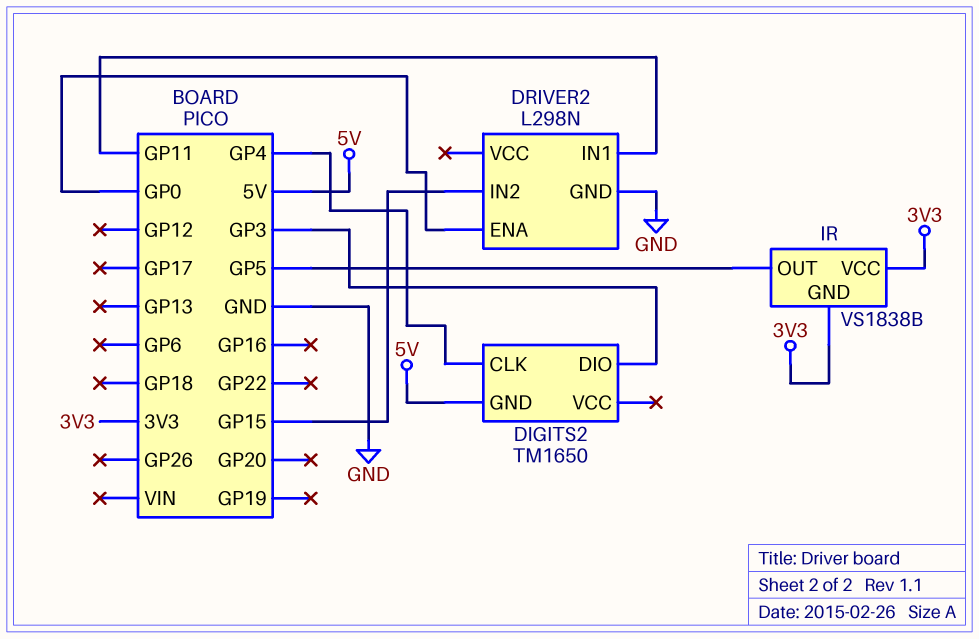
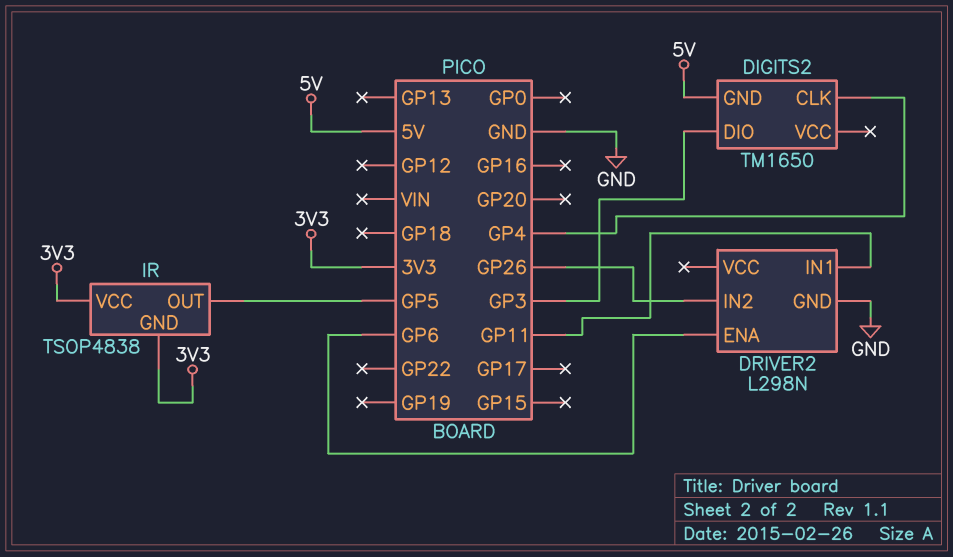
DRIVER2 pin ENA: GP0 -> GP6
DRIVER2 pin IN2: GP15 -> GP26
IR: VS1838B -> TSOP4838

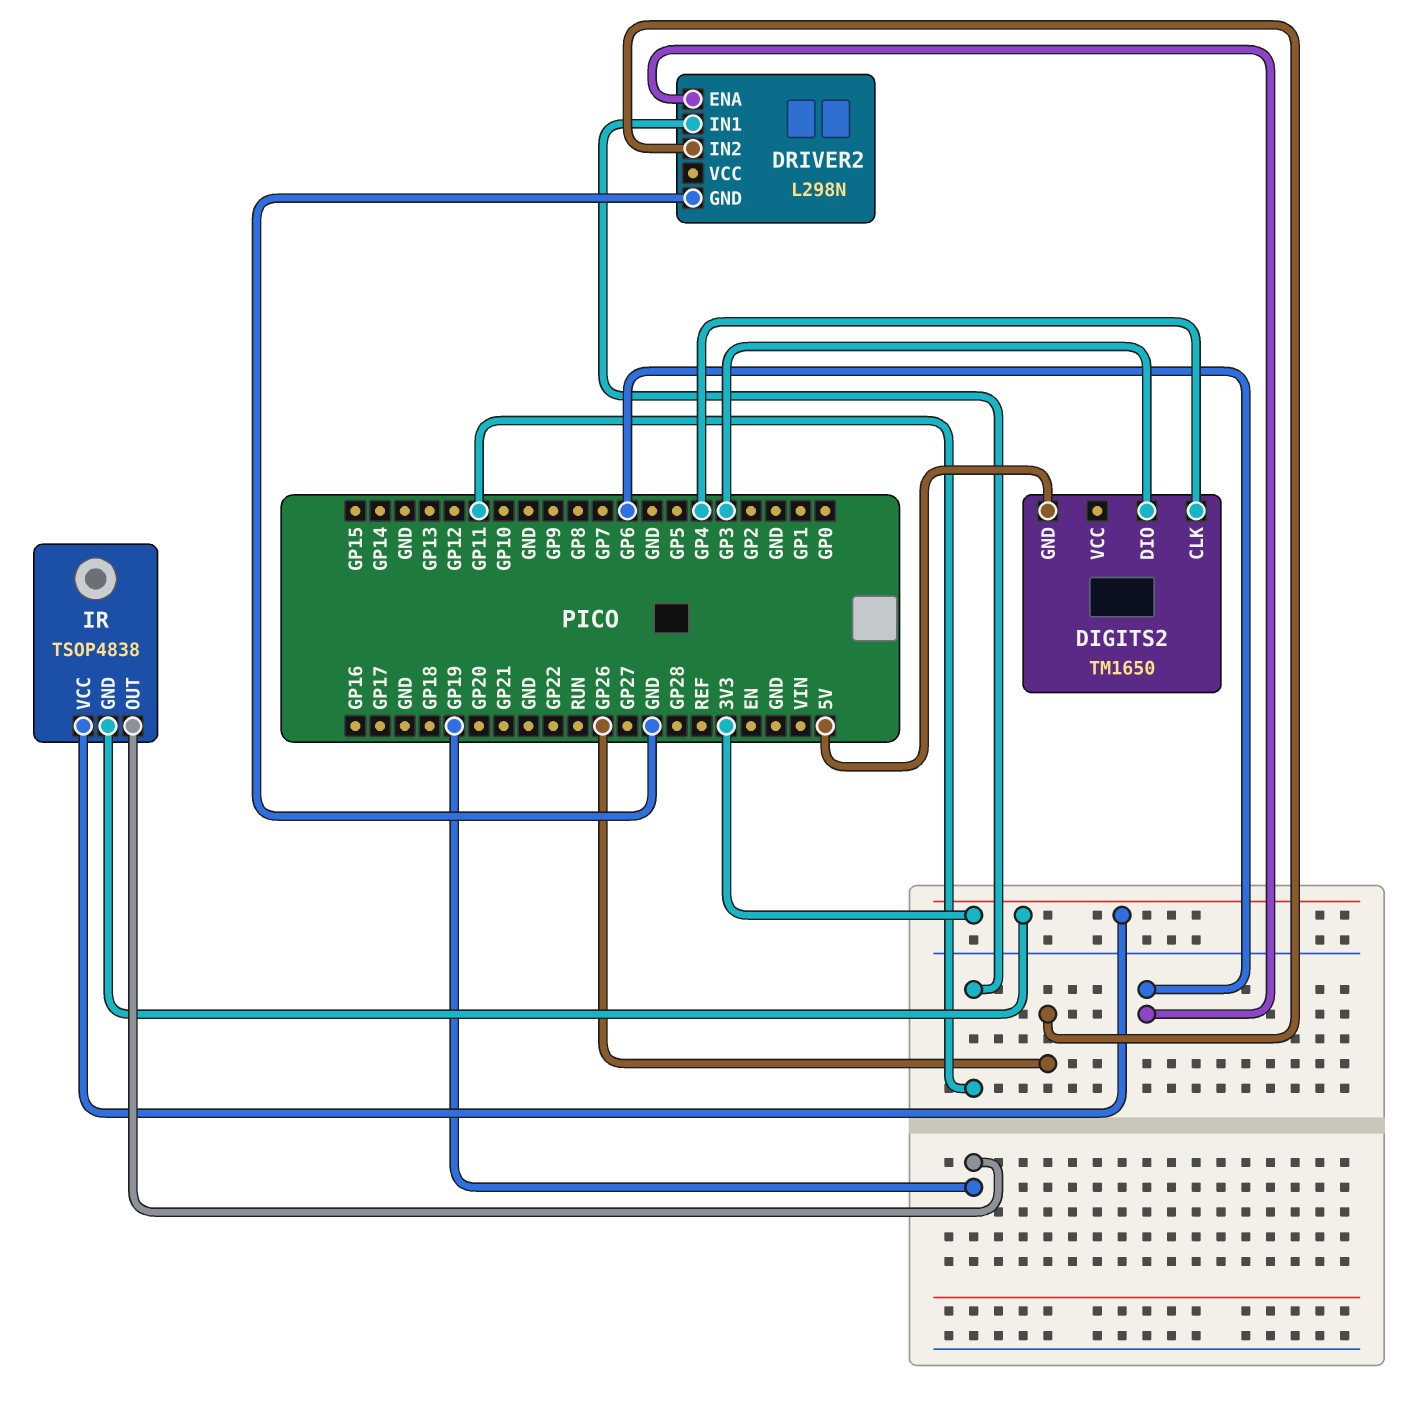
IR pin OUT: GP5 -> GP19

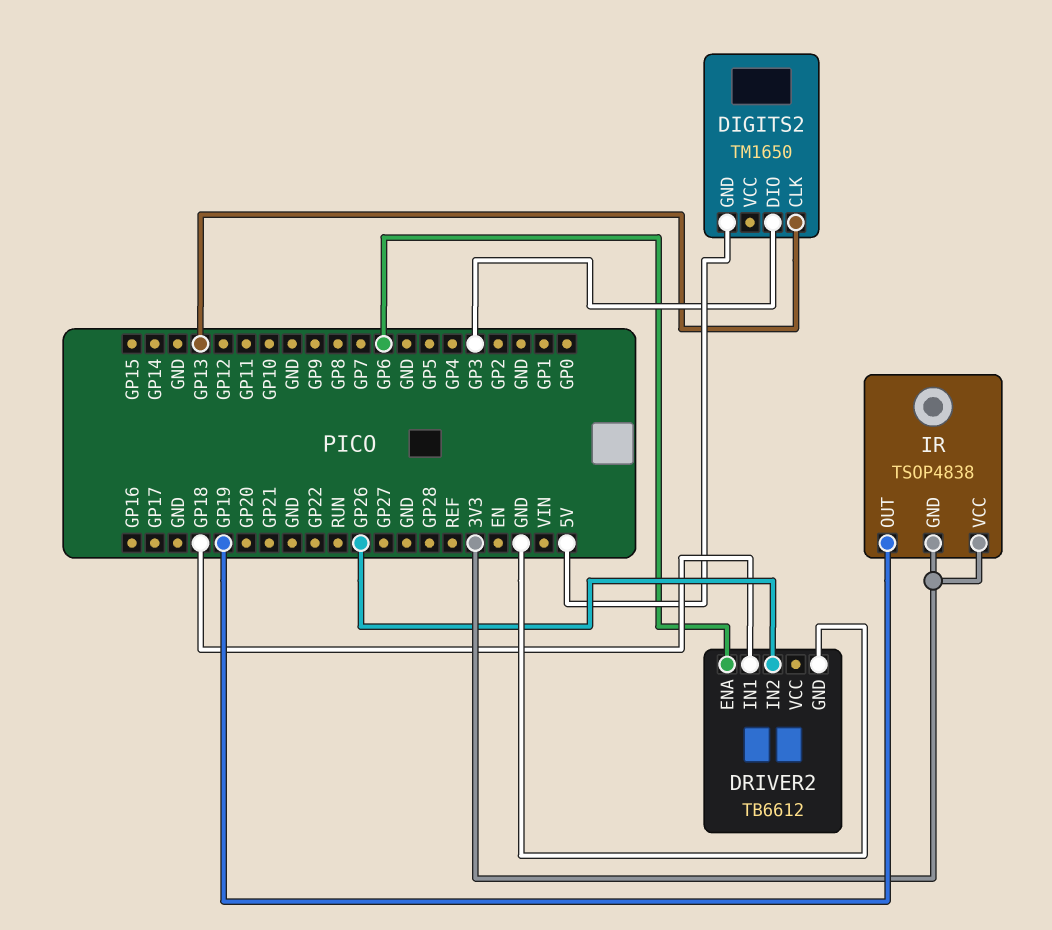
DIGITS2 pin CLK: GP4 -> GP13
DRIVER2: L298N -> TB6612
DRIVER2 pin IN1: GP11 -> GP18

